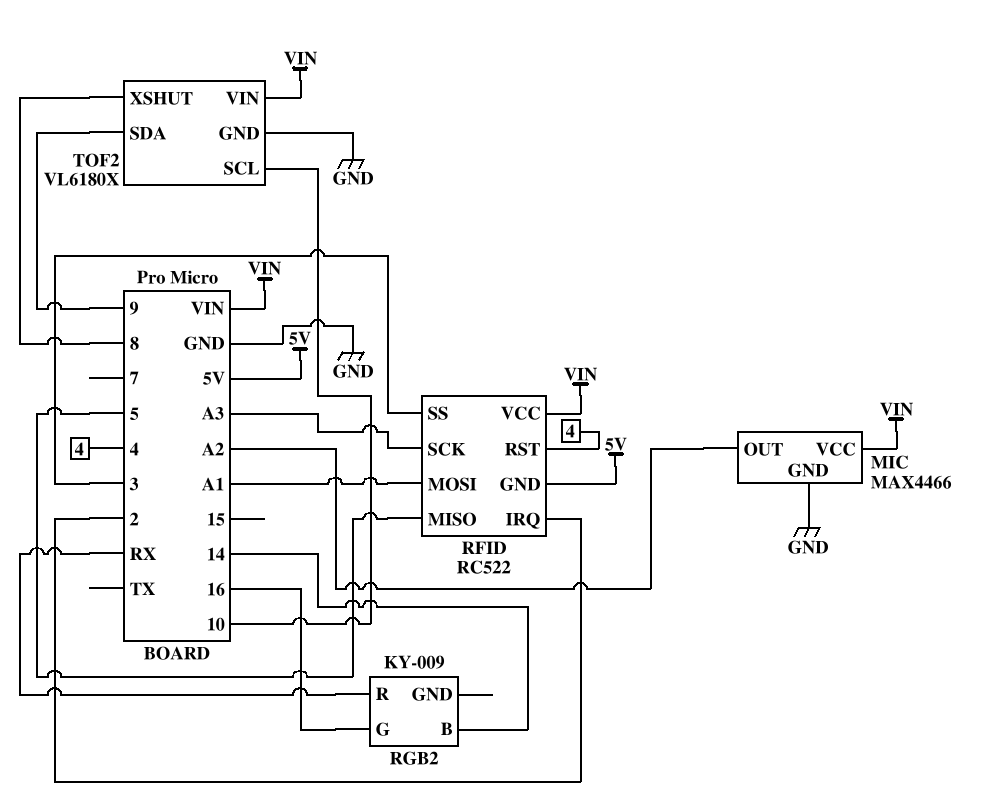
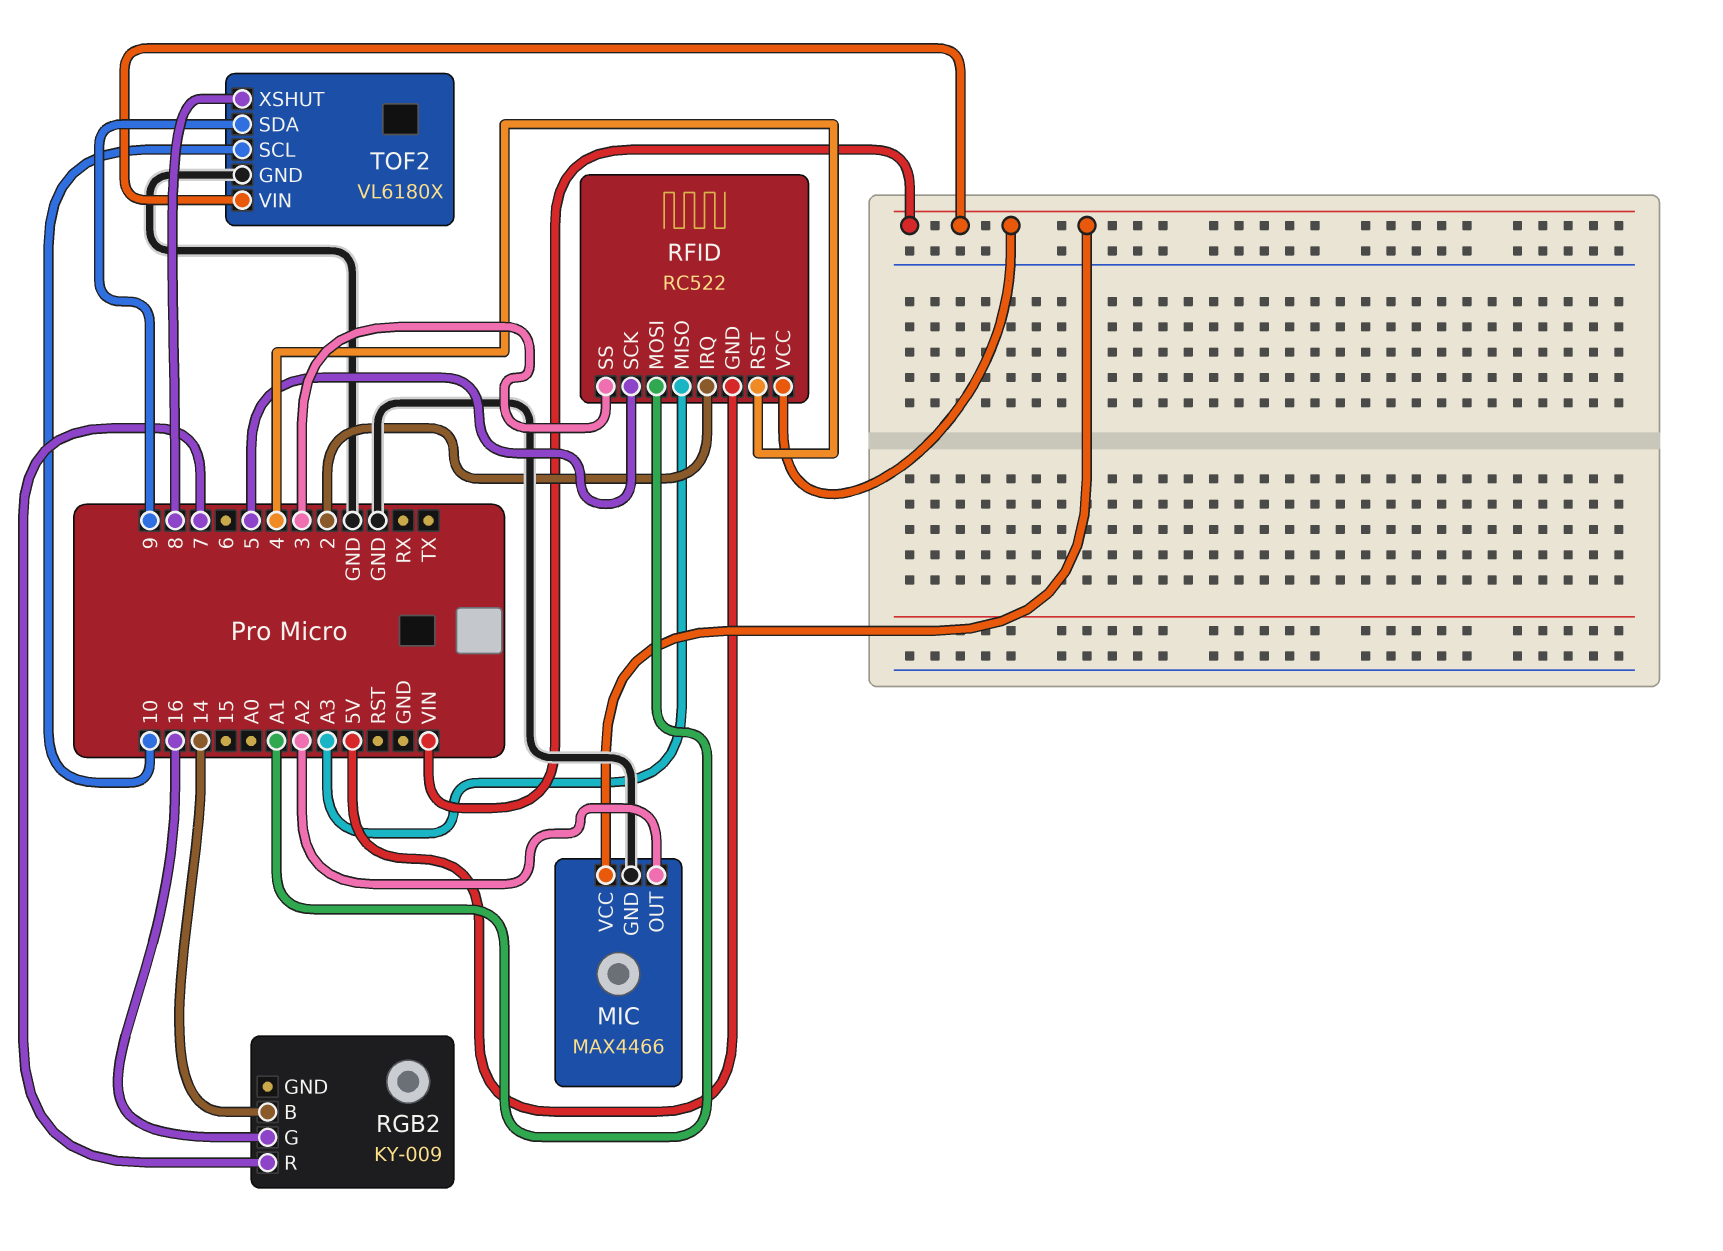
RFID pin MISO: 5 -> A3
RFID pin SCK: A3 -> 5
RGB2 pin R: RX -> 7

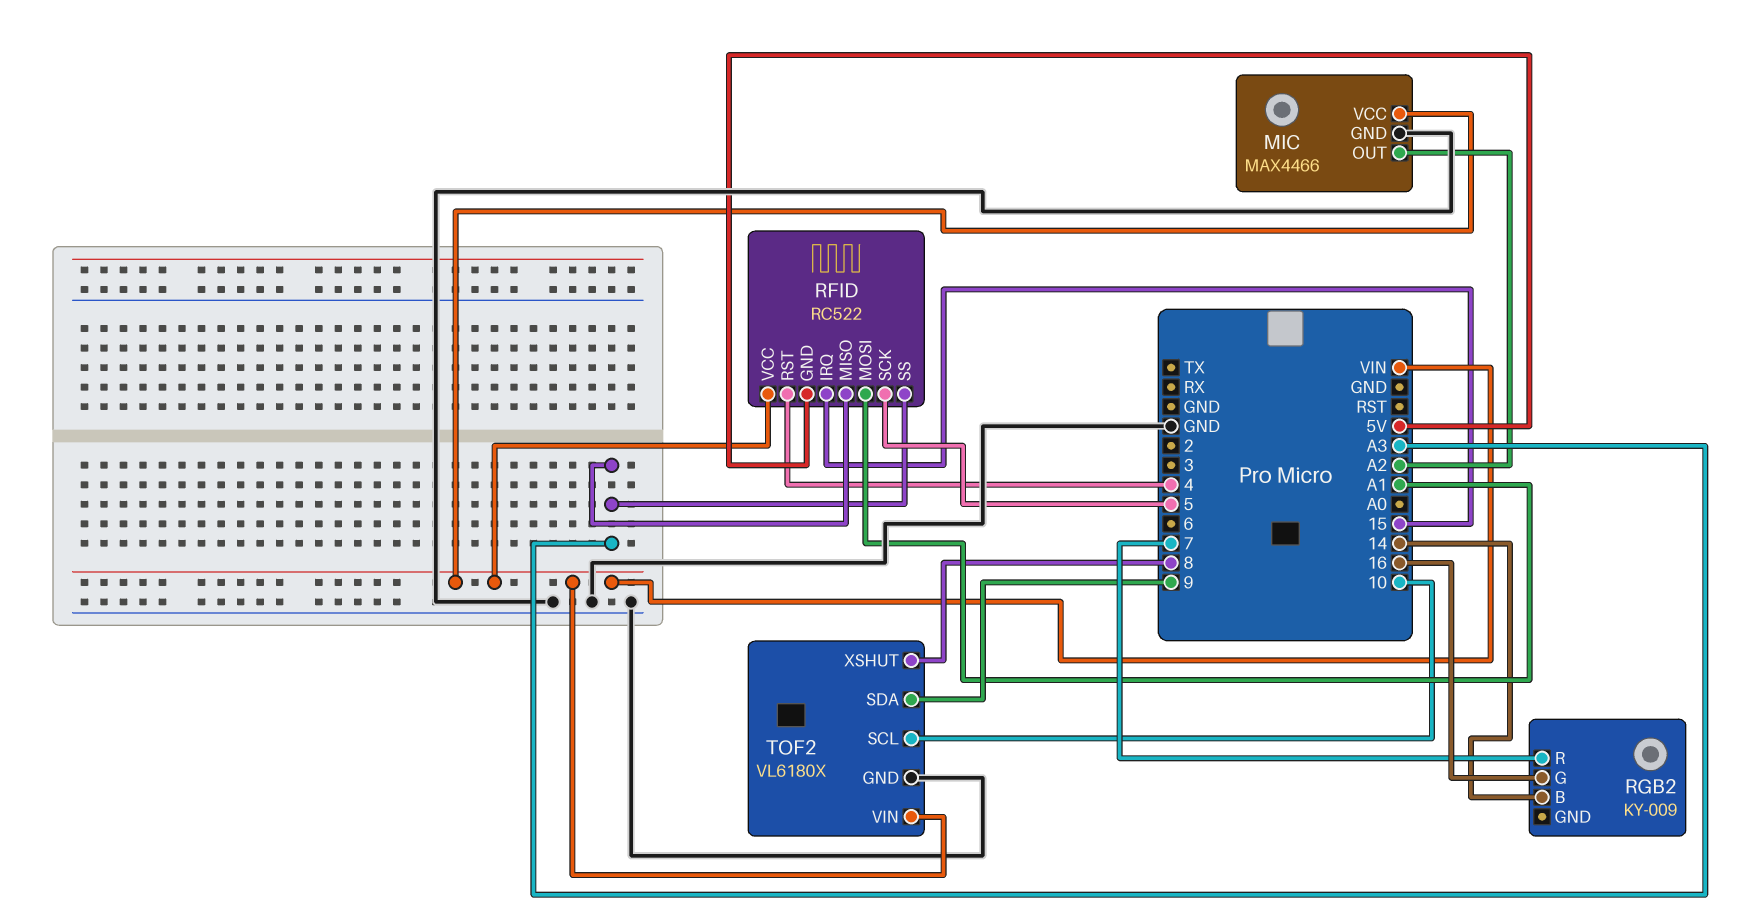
RFID pin IRQ: 2 -> 15
RFID pin SS: 3 -> A3

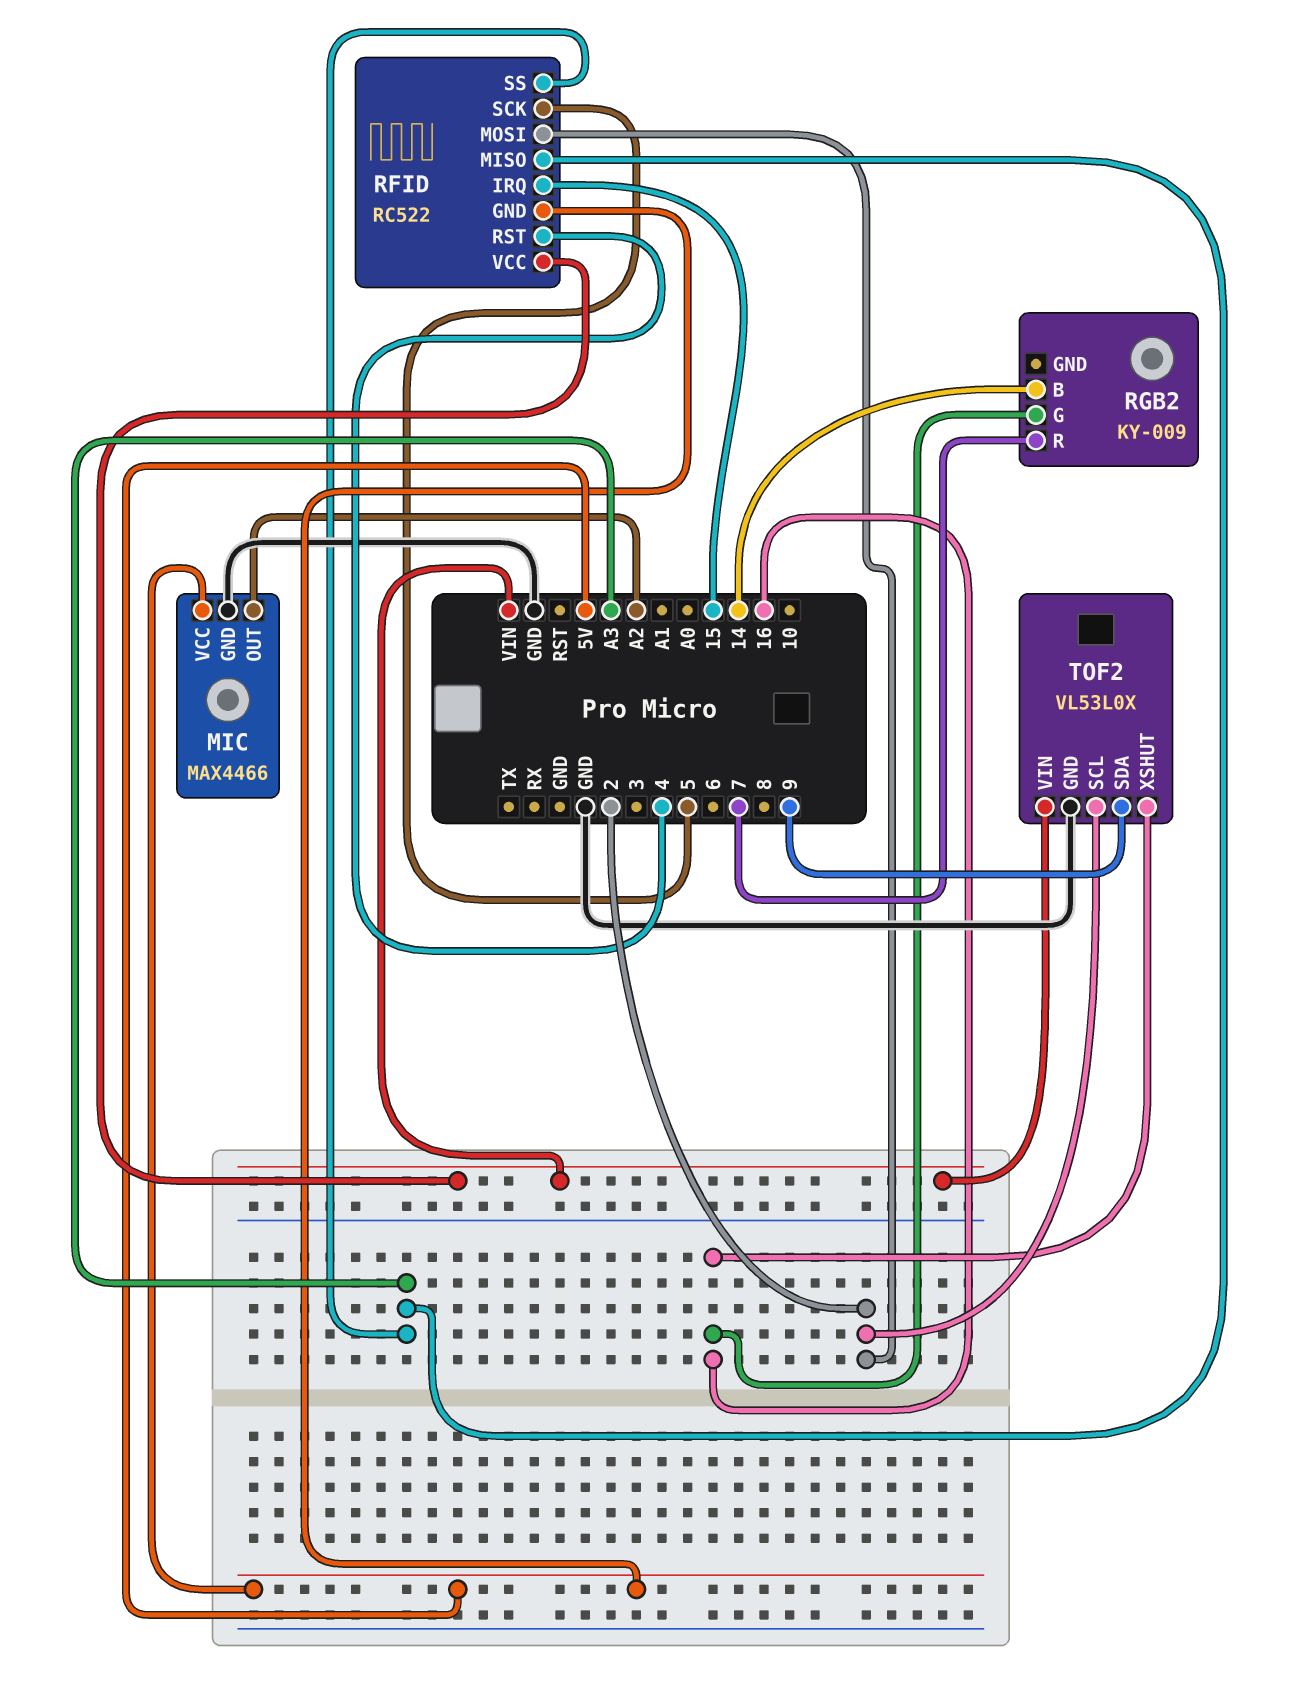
MIC pin VCC: VIN -> 5V
RFID pin MOSI: A1 -> 2
TOF2: VL6180X -> VL53L0X
TOF2 pin SCL: 10 -> 2
TOF2 pin XSHUT: 8 -> 16

